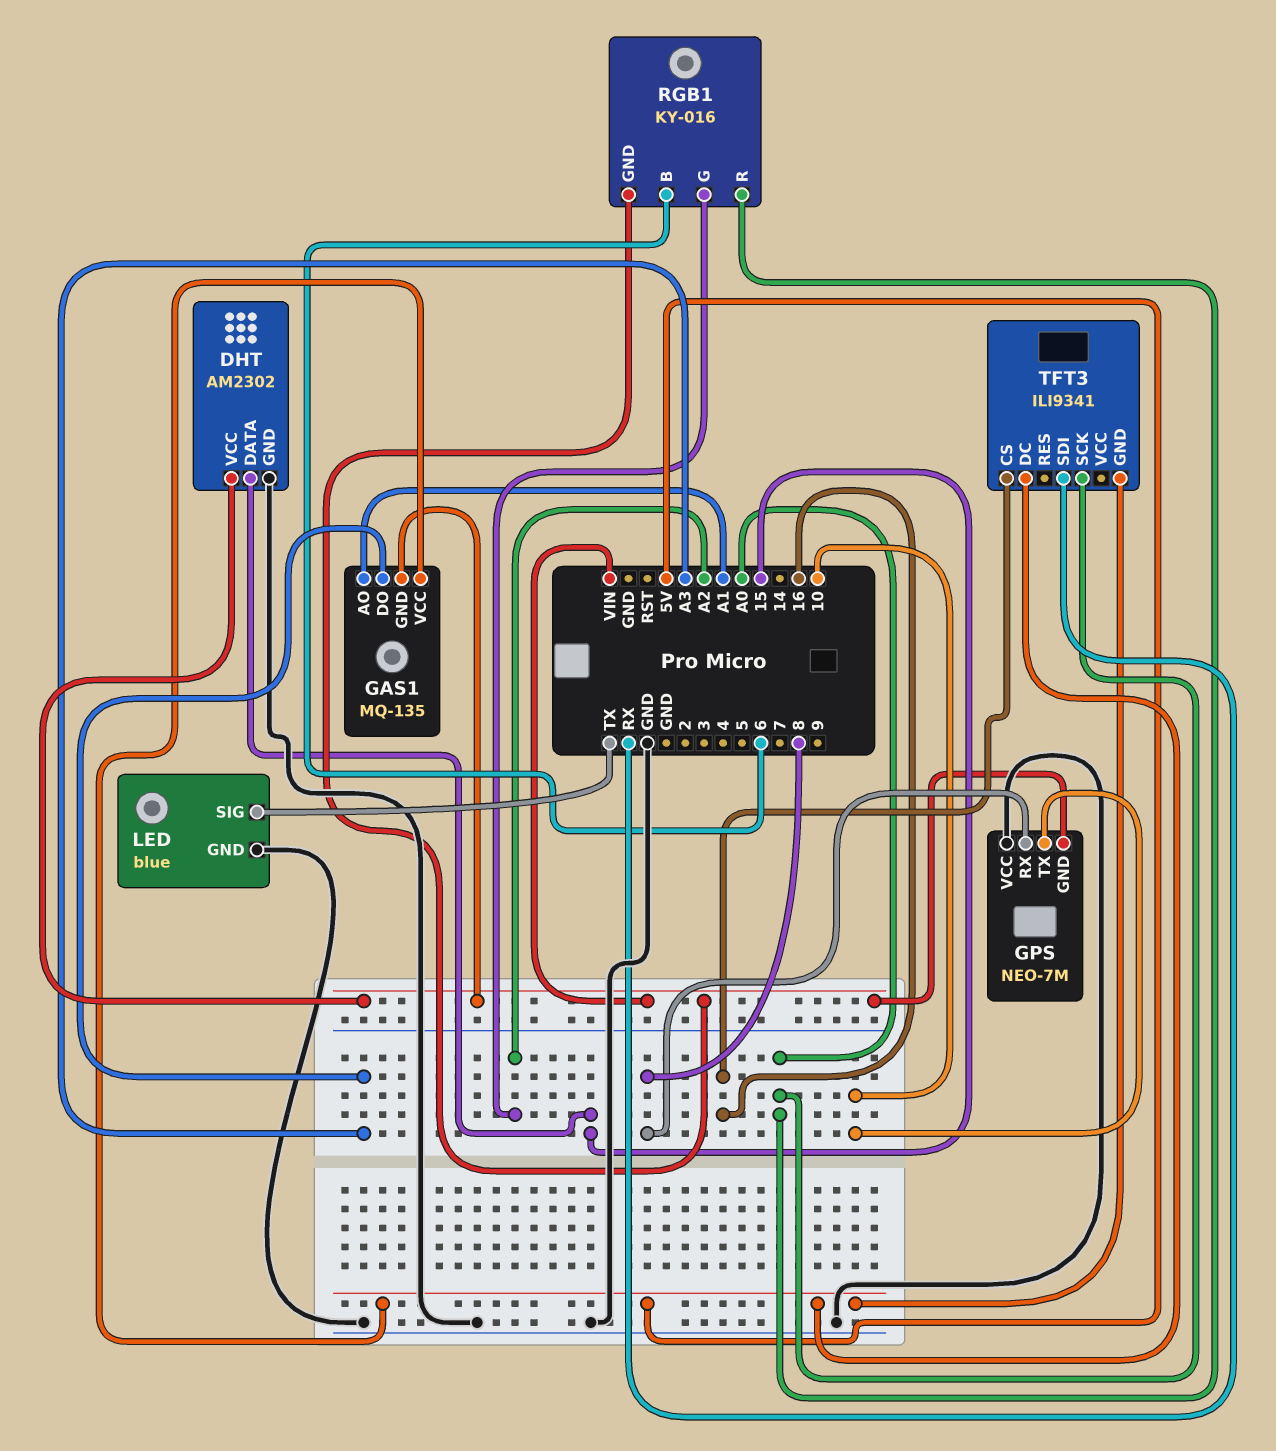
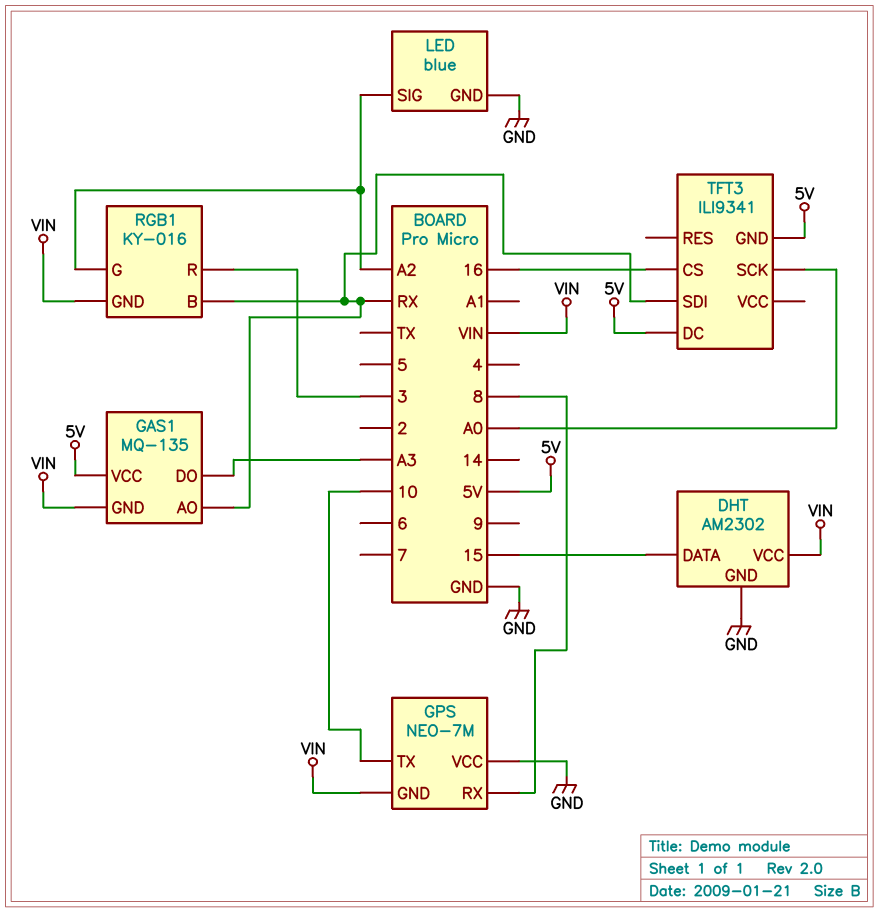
GAS1 pin AO: A1 -> RX
LED pin SIG: TX -> A2
RGB1 pin B: 6 -> RX
RGB1 pin R: A0 -> 3

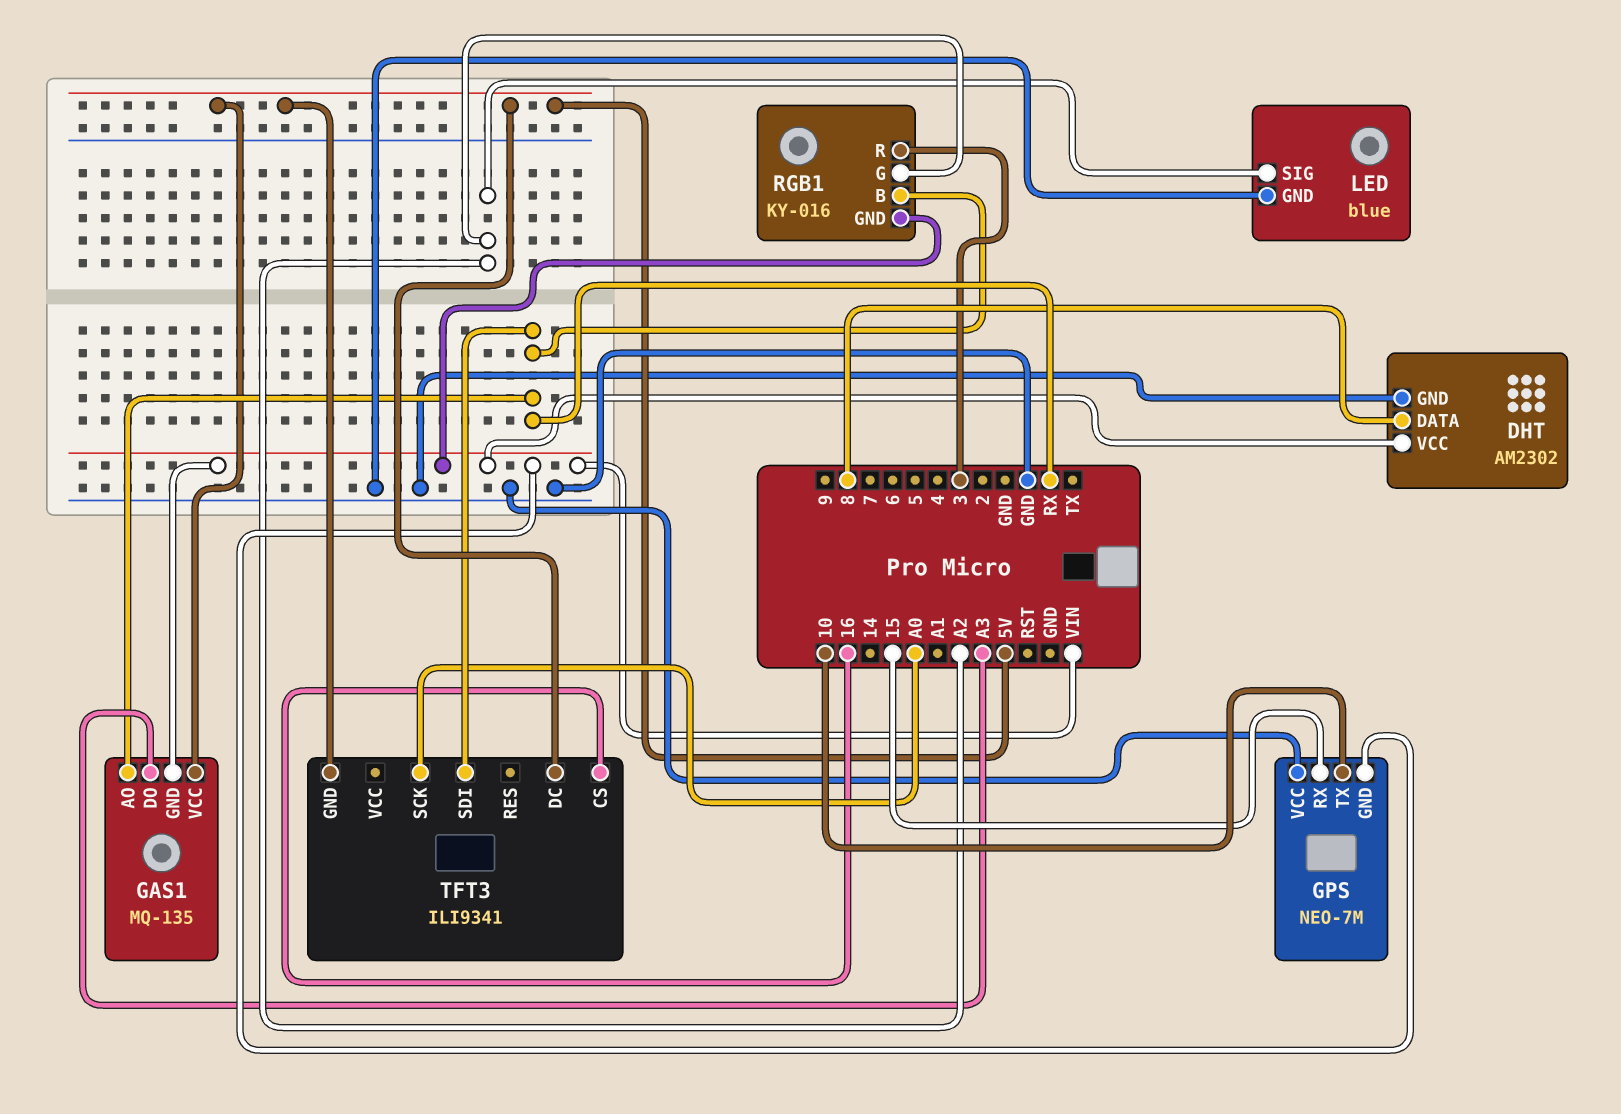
DHT pin DATA: 15 -> 8
GPS pin RX: 8 -> 15

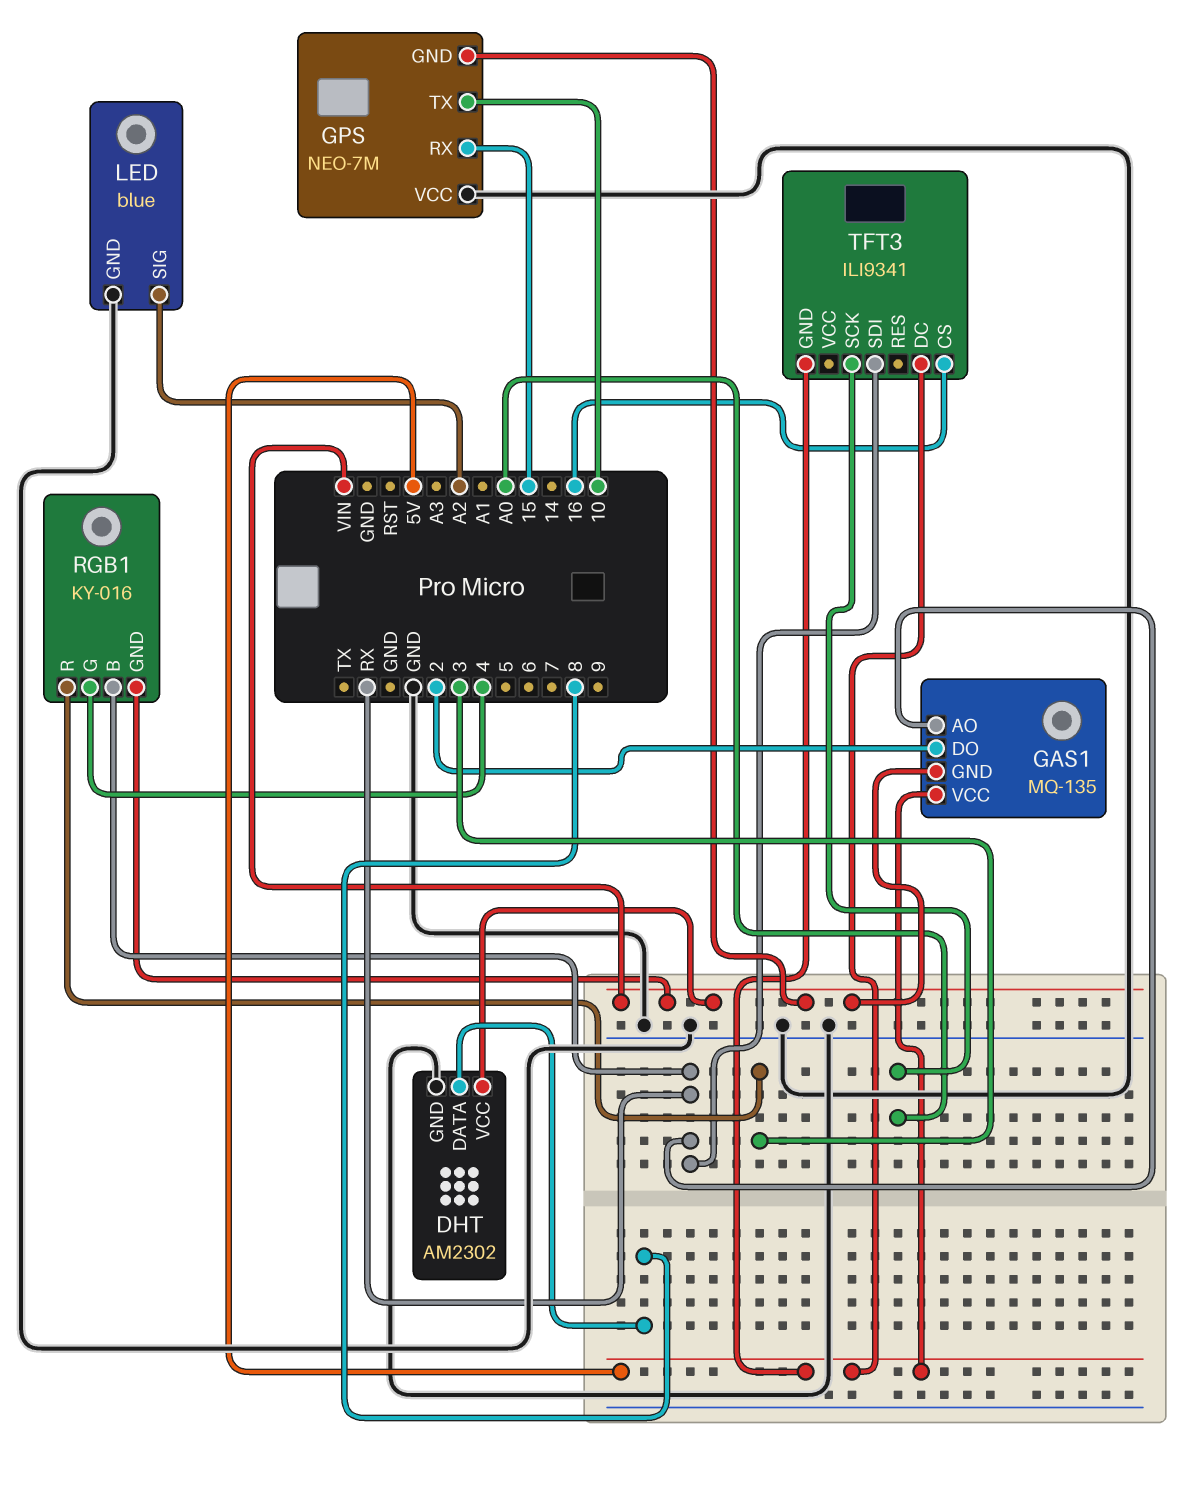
GAS1 pin DO: A3 -> 2
RGB1 pin G: A2 -> 4

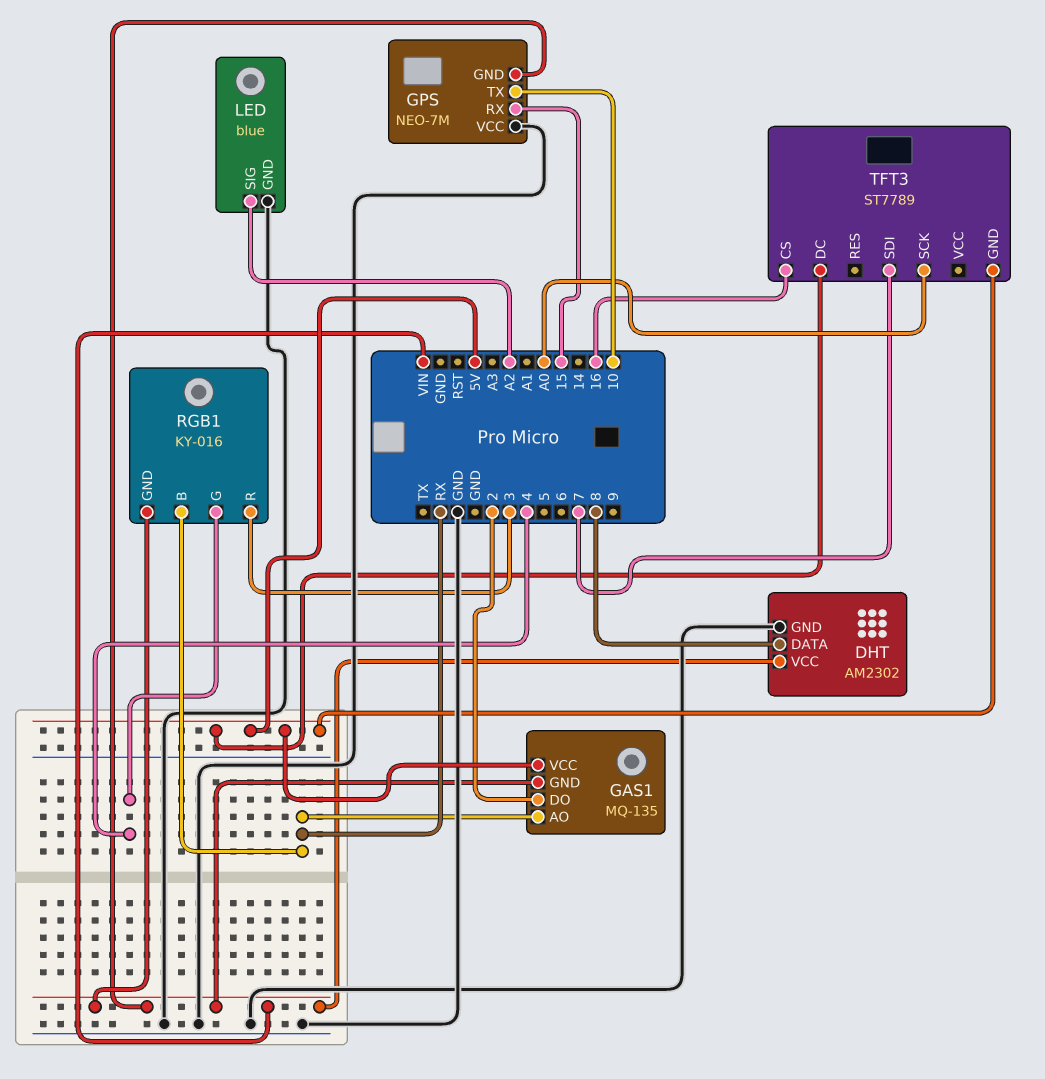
TFT3: ILI9341 -> ST7789
TFT3 pin SDI: RX -> 7

